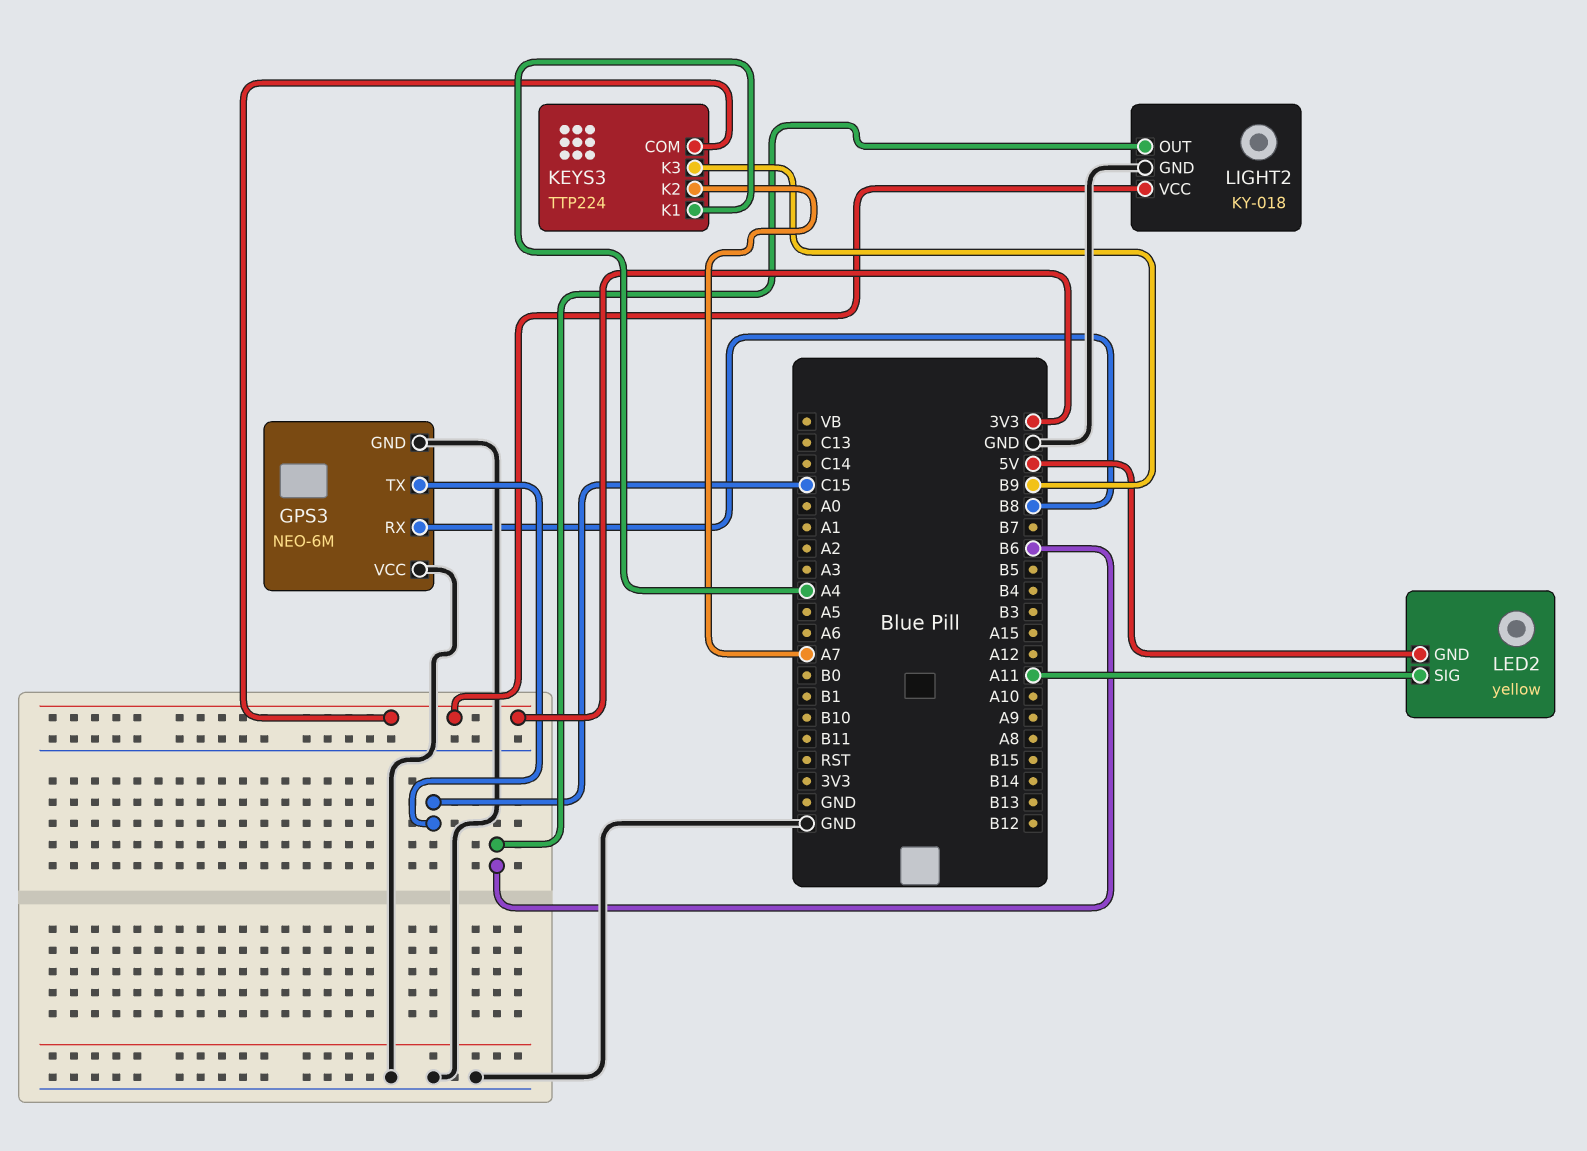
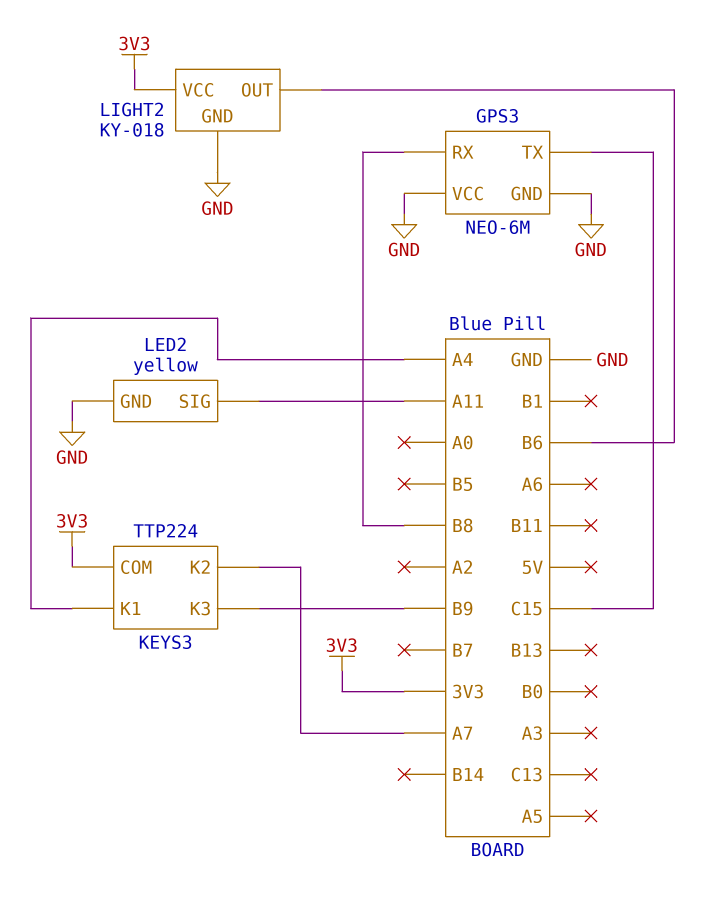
LED2 pin GND: 5V -> GND

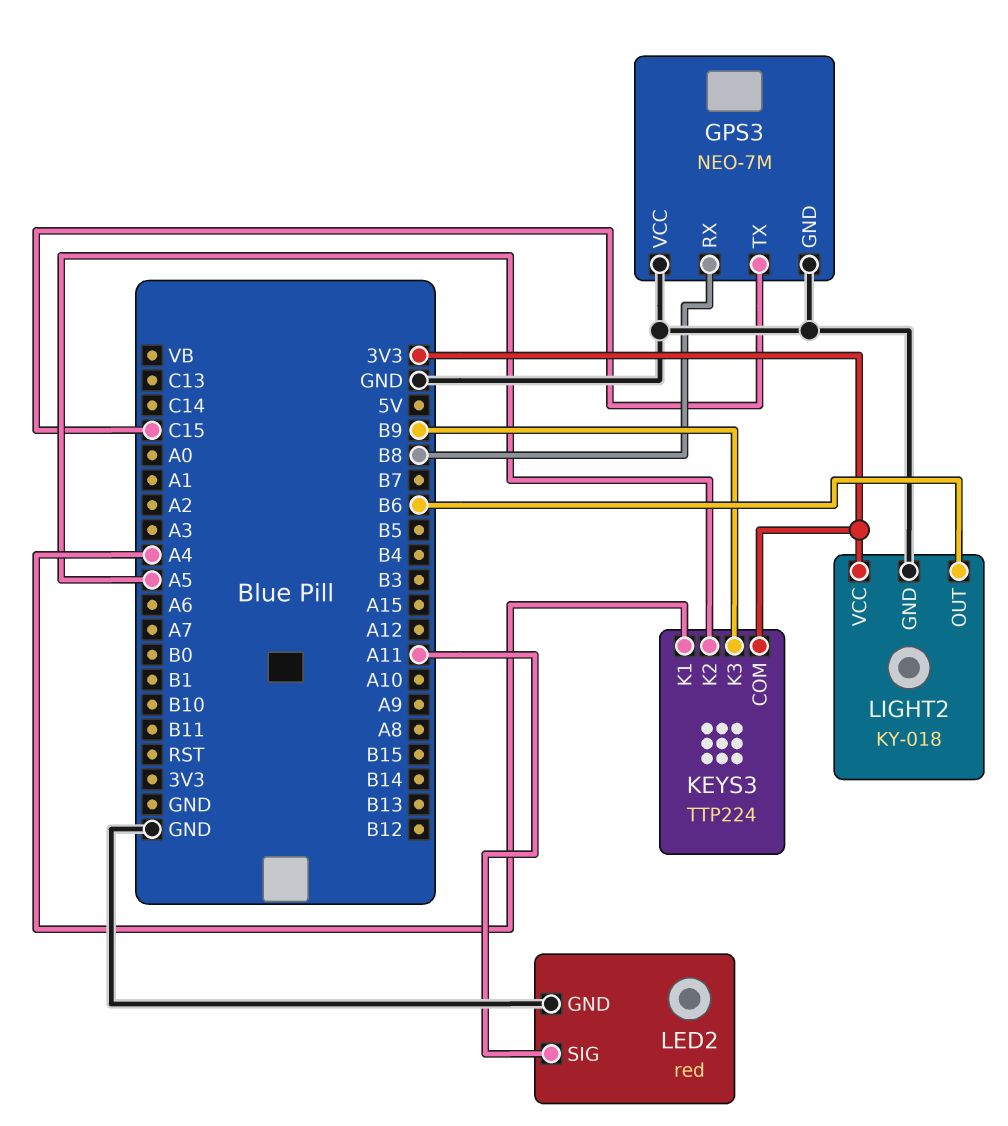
GPS3: NEO-6M -> NEO-7M
KEYS3 pin K2: A7 -> A5
LED2: yellow -> red

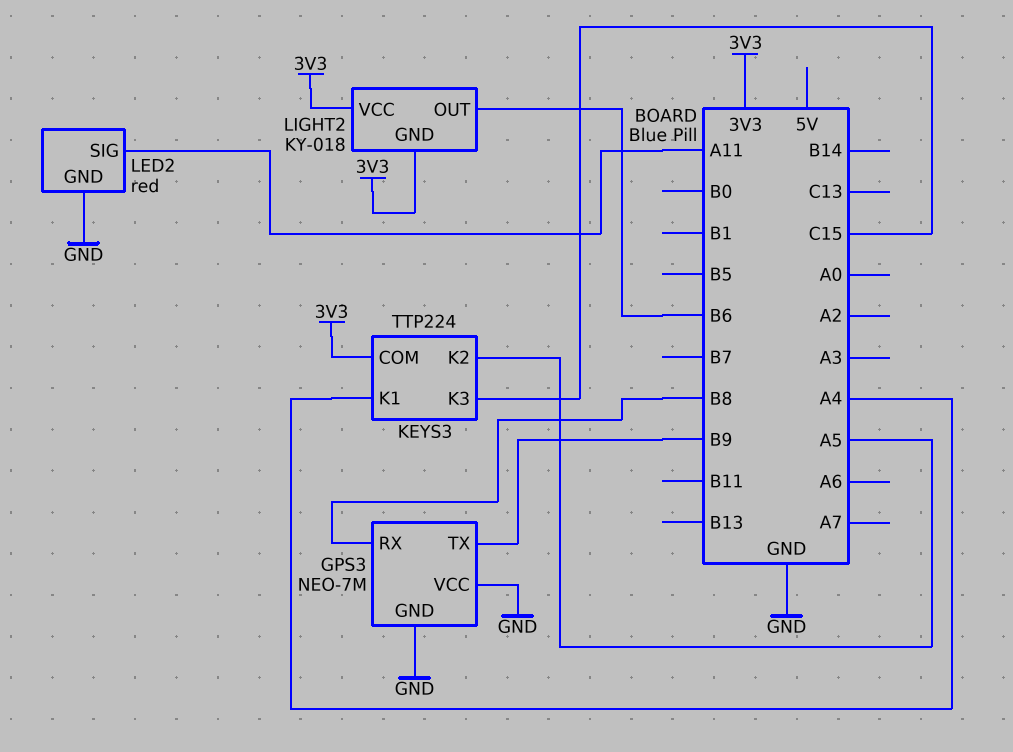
GPS3 pin TX: C15 -> B9
KEYS3 pin K3: B9 -> C15
LIGHT2 pin GND: GND -> 3V3

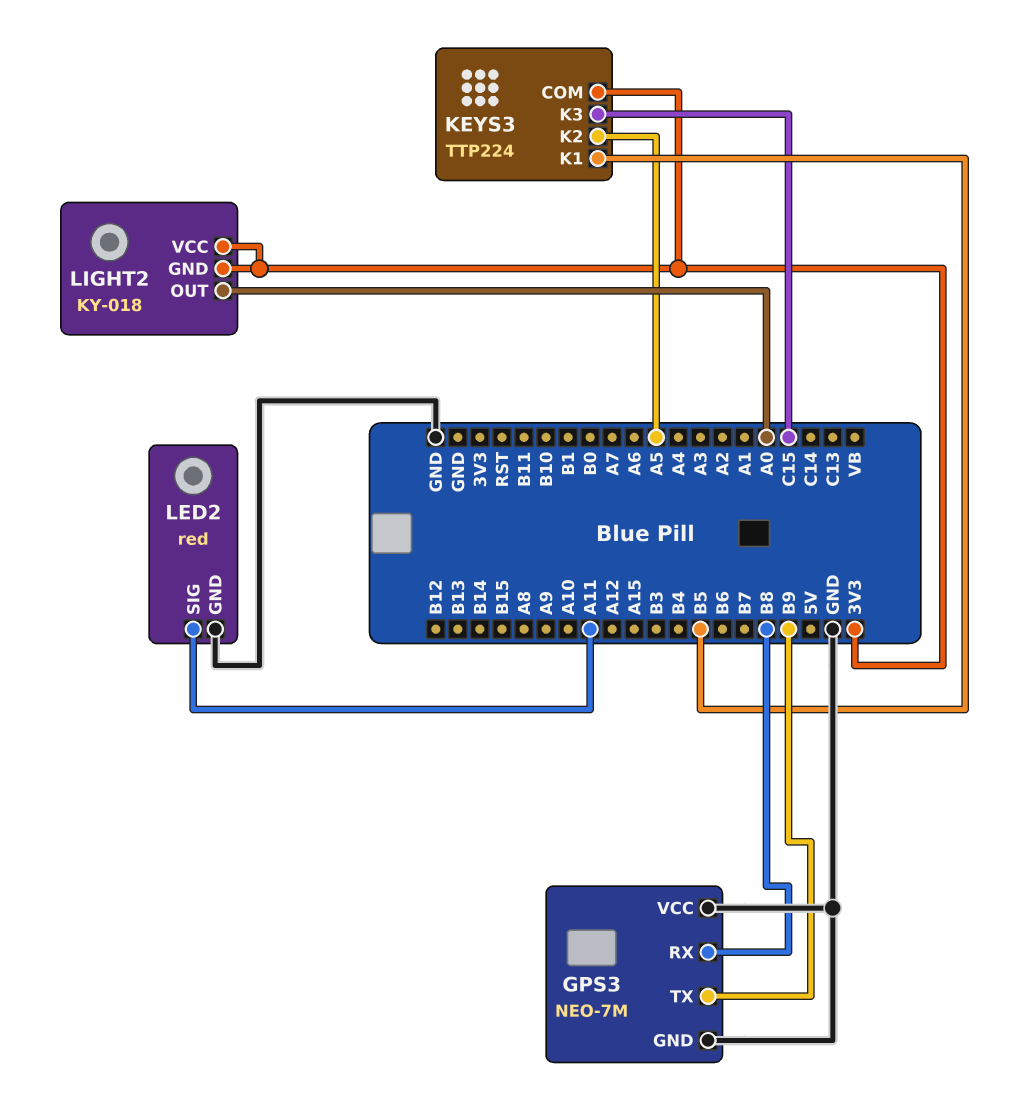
KEYS3 pin K1: A4 -> B5
LIGHT2 pin OUT: B6 -> A0

